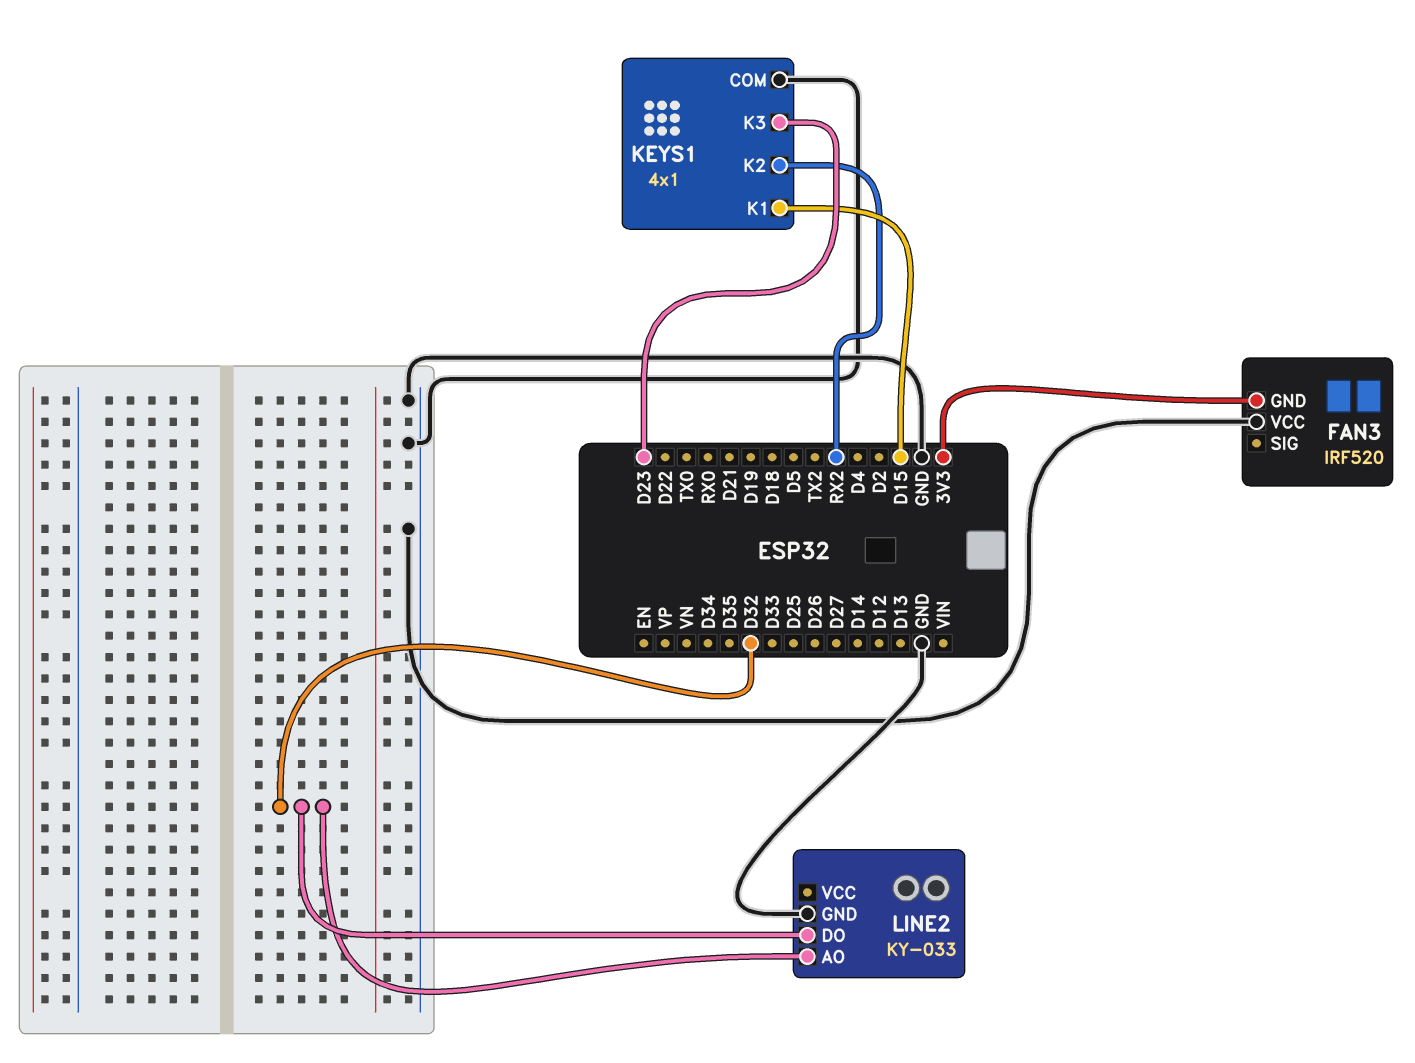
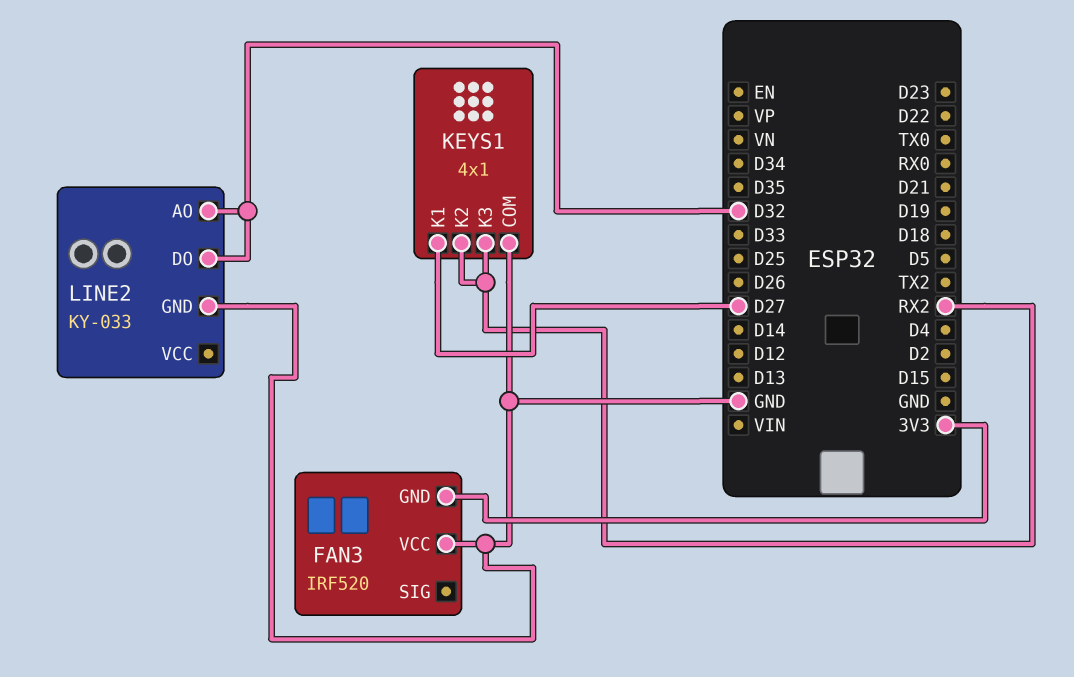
KEYS1 pin K1: D15 -> D27
KEYS1 pin K3: D23 -> RX2

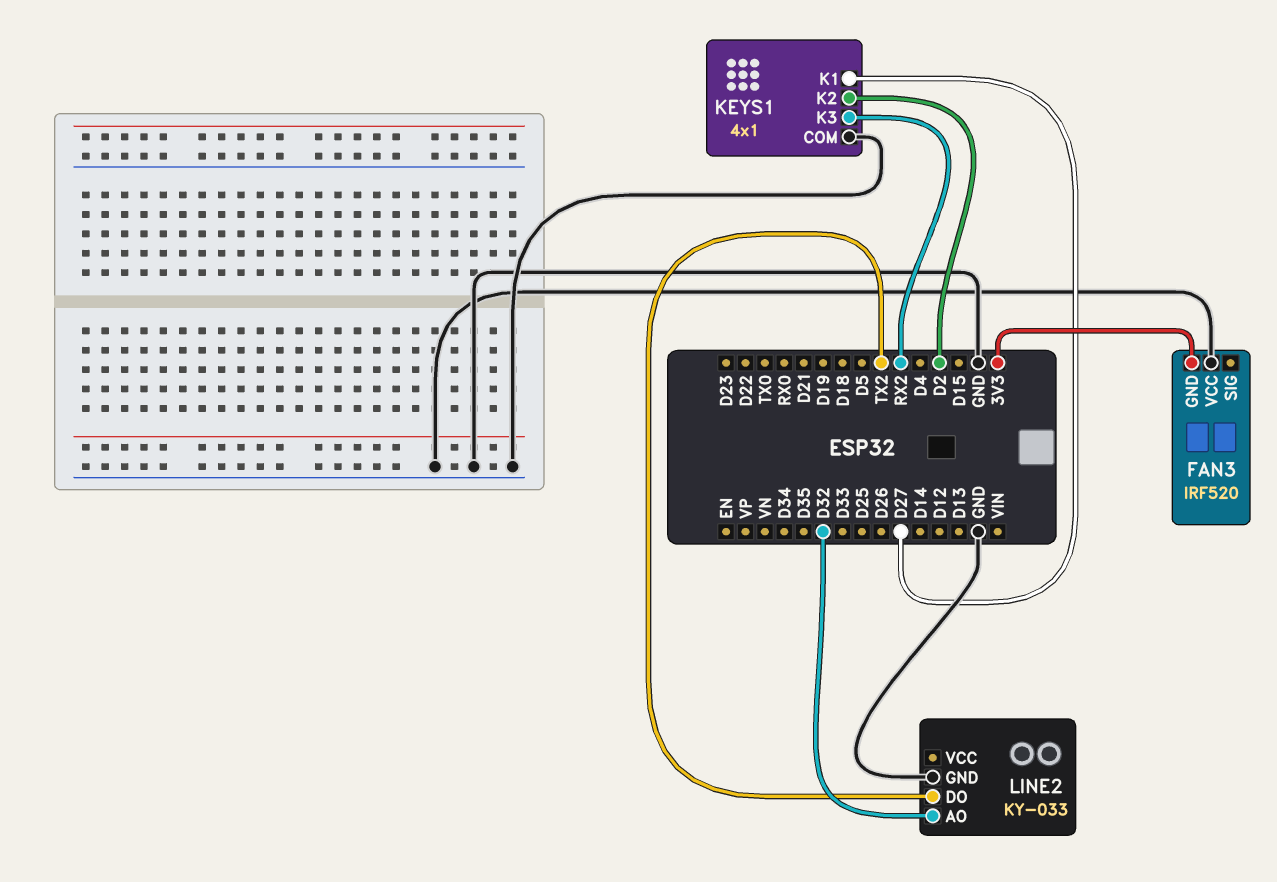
KEYS1 pin K2: RX2 -> D2
LINE2 pin DO: D32 -> TX2

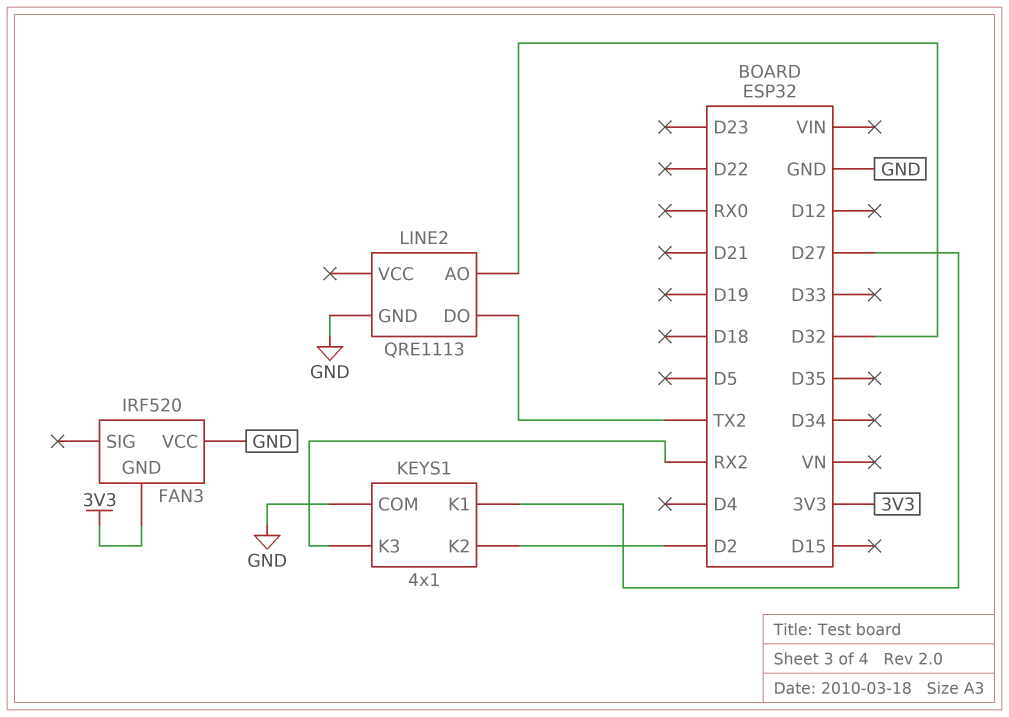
LINE2: KY-033 -> QRE1113

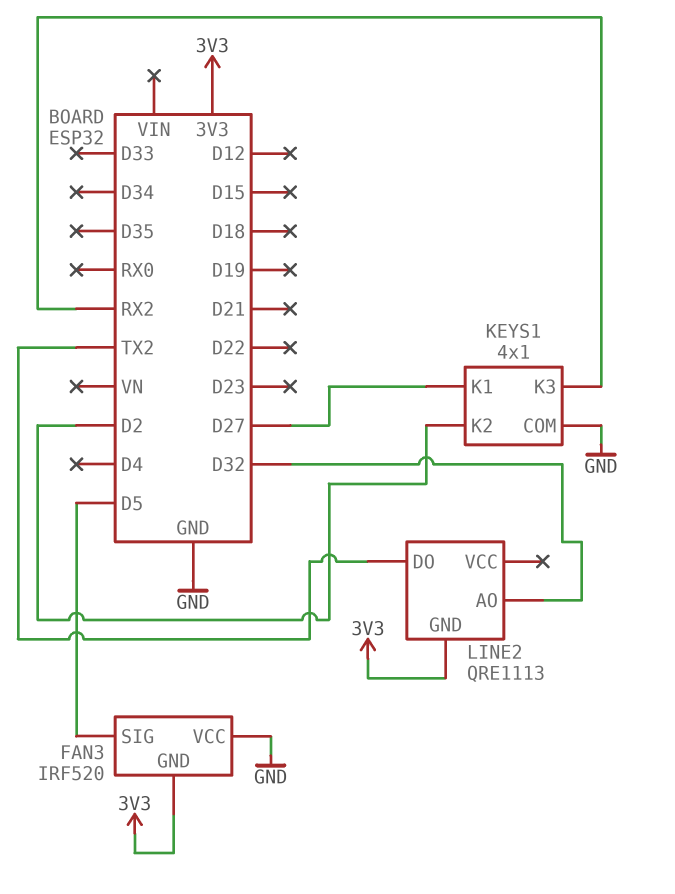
FAN3 pin SIG: none -> D5
LINE2 pin GND: GND -> 3V3

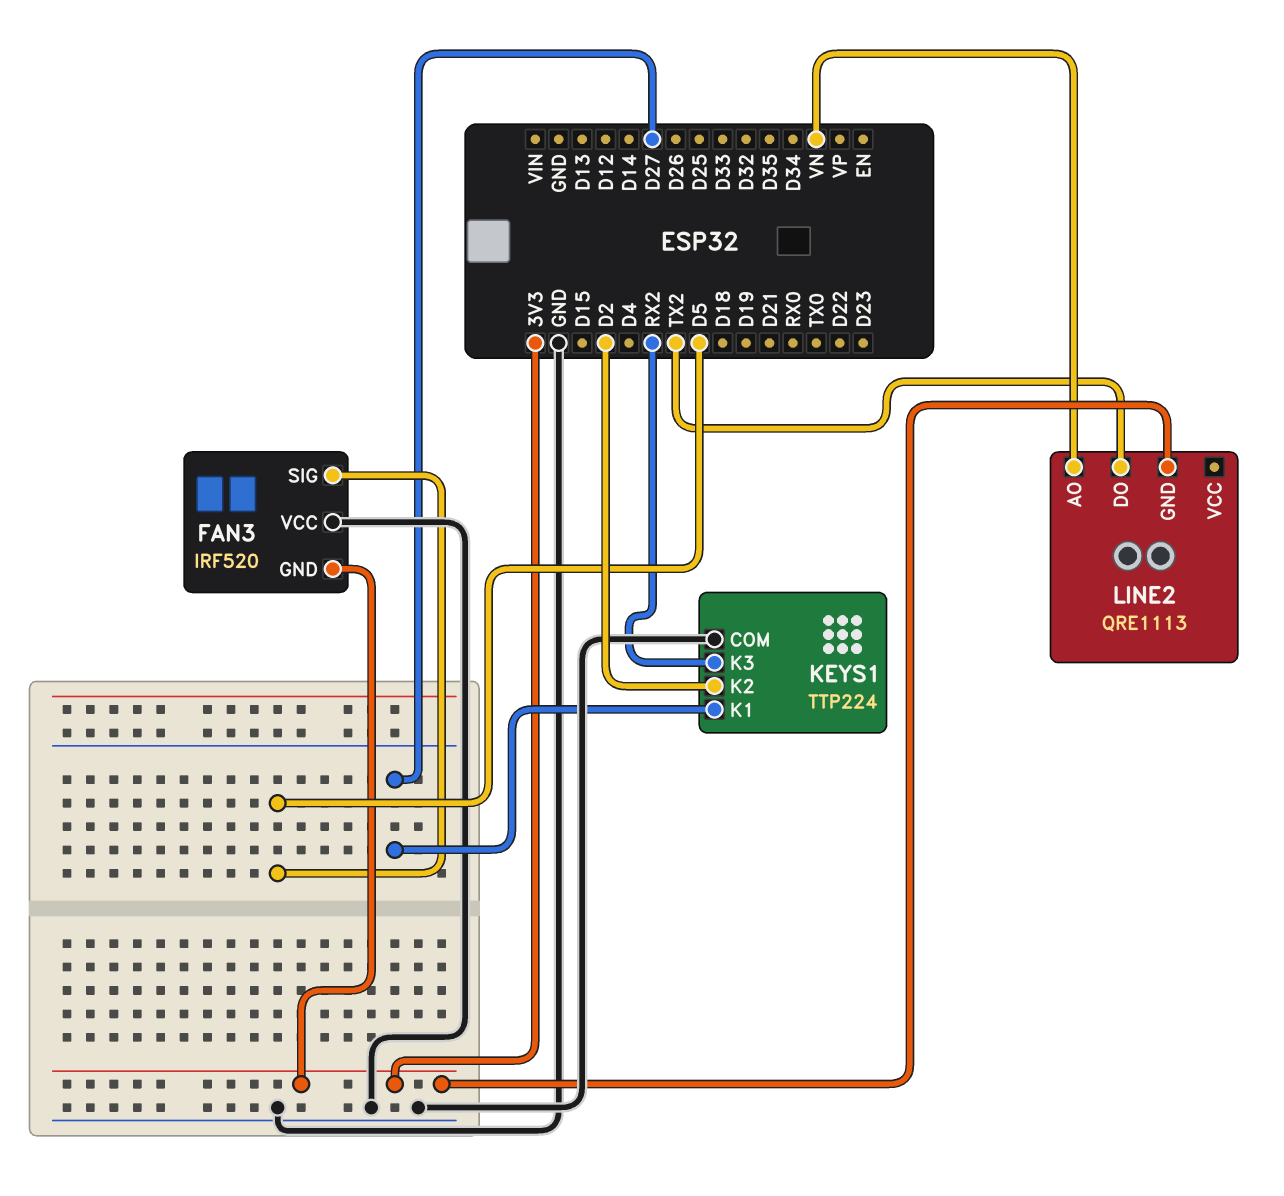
KEYS1: 4x1 -> TTP224
LINE2 pin AO: D32 -> VN

